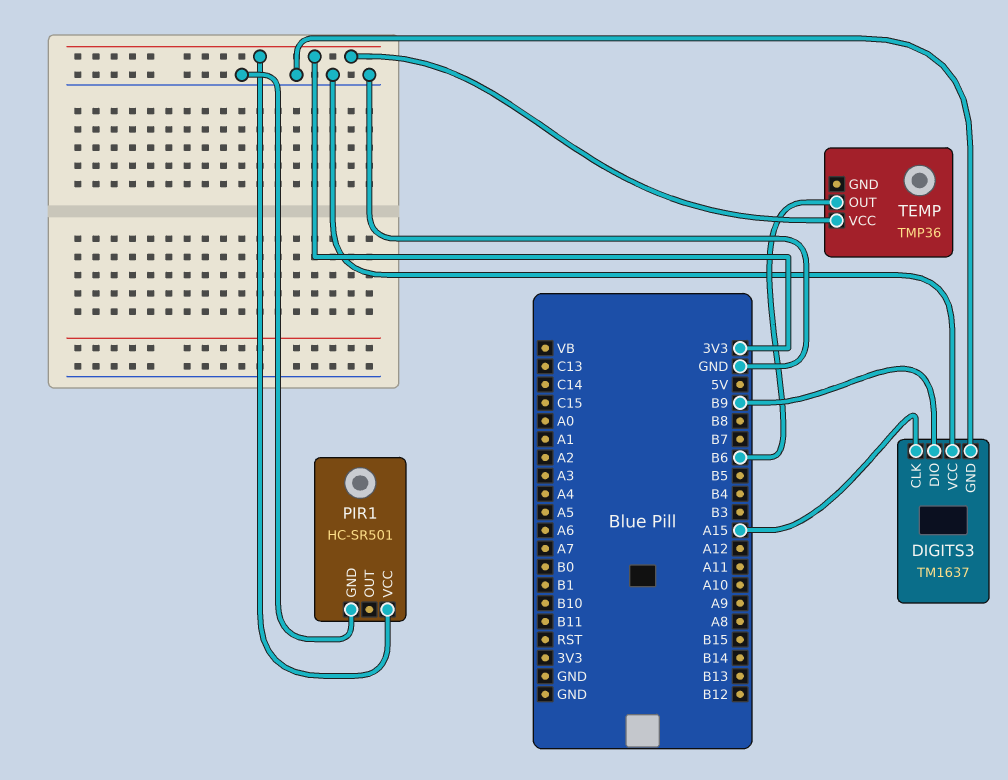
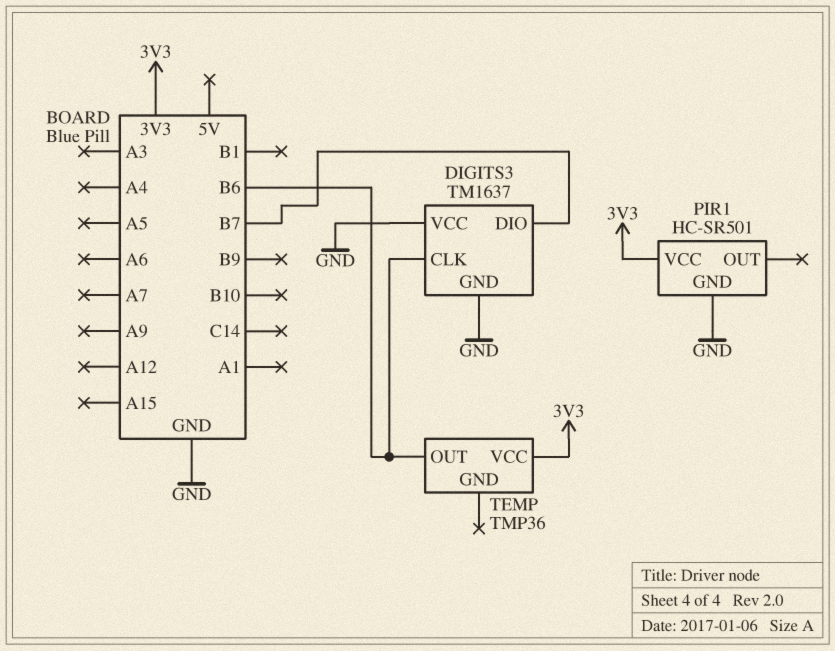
DIGITS3 pin CLK: A15 -> B6
DIGITS3 pin DIO: B9 -> B7

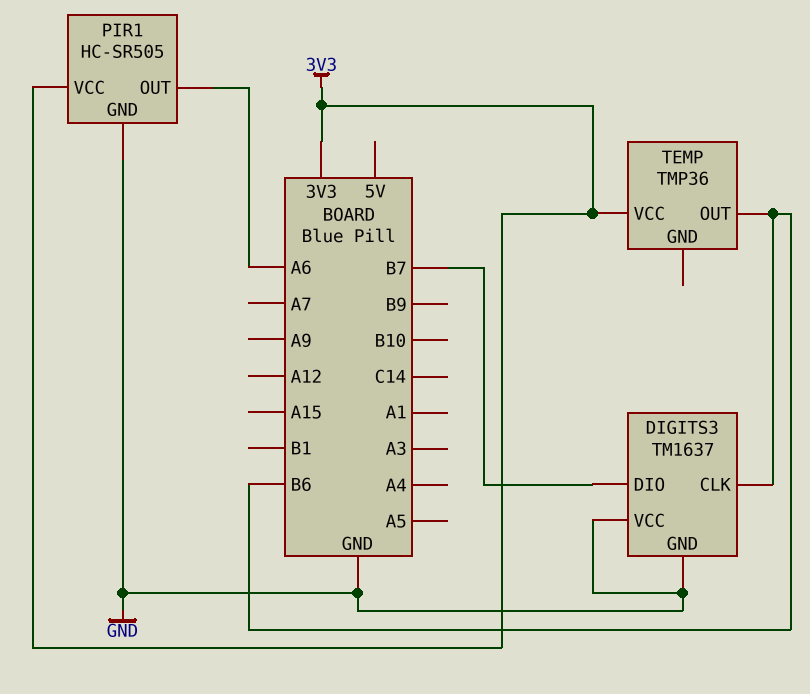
PIR1: HC-SR501 -> HC-SR505
PIR1 pin OUT: none -> A6

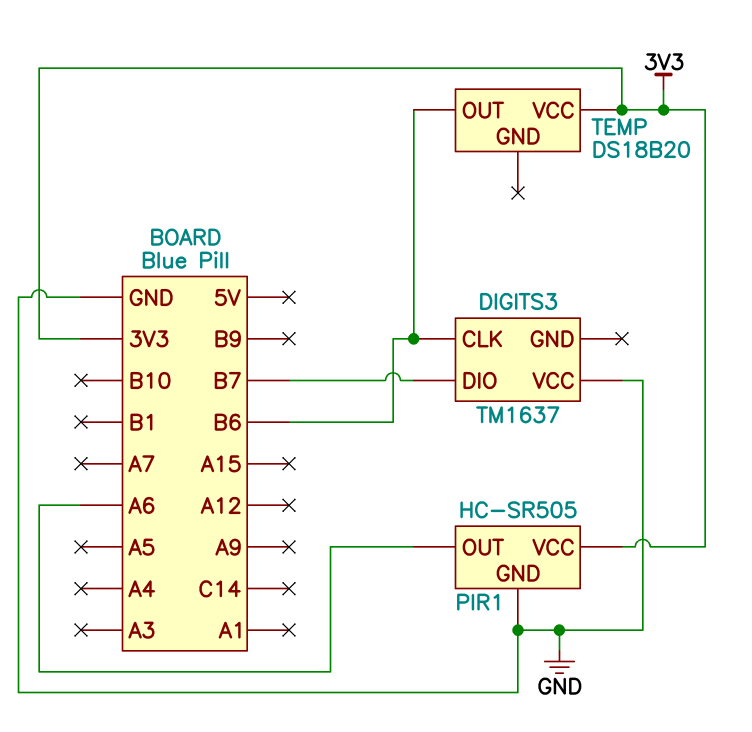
DIGITS3 pin GND: GND -> none
TEMP: TMP36 -> DS18B20

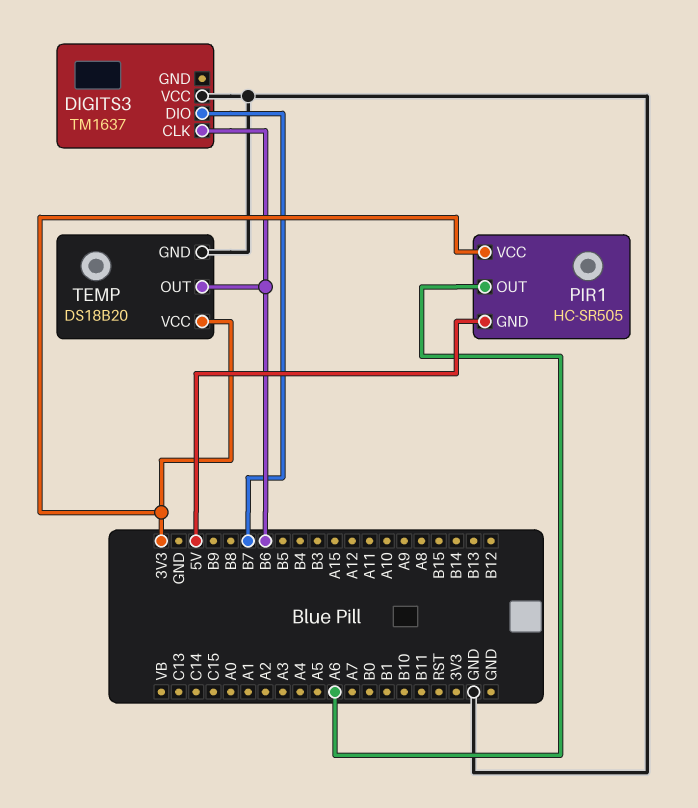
PIR1 pin GND: GND -> 5V
TEMP pin GND: none -> GND

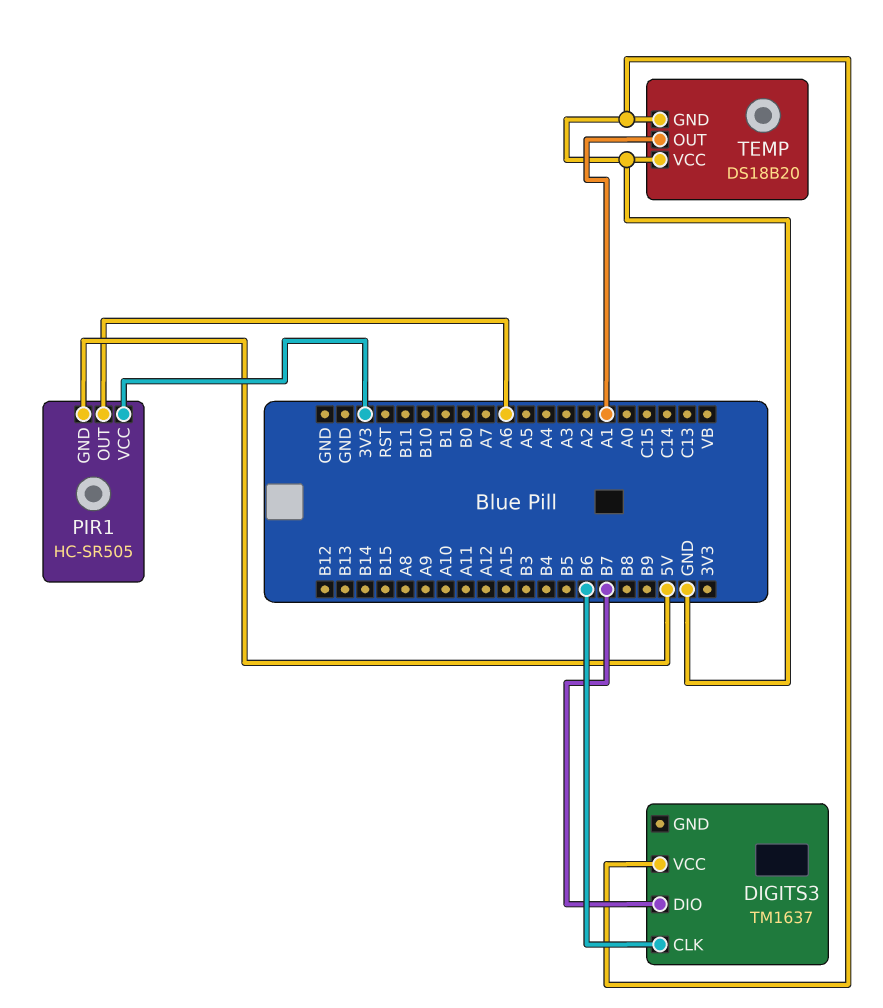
TEMP pin OUT: B6 -> A1
TEMP pin VCC: 3V3 -> GND

